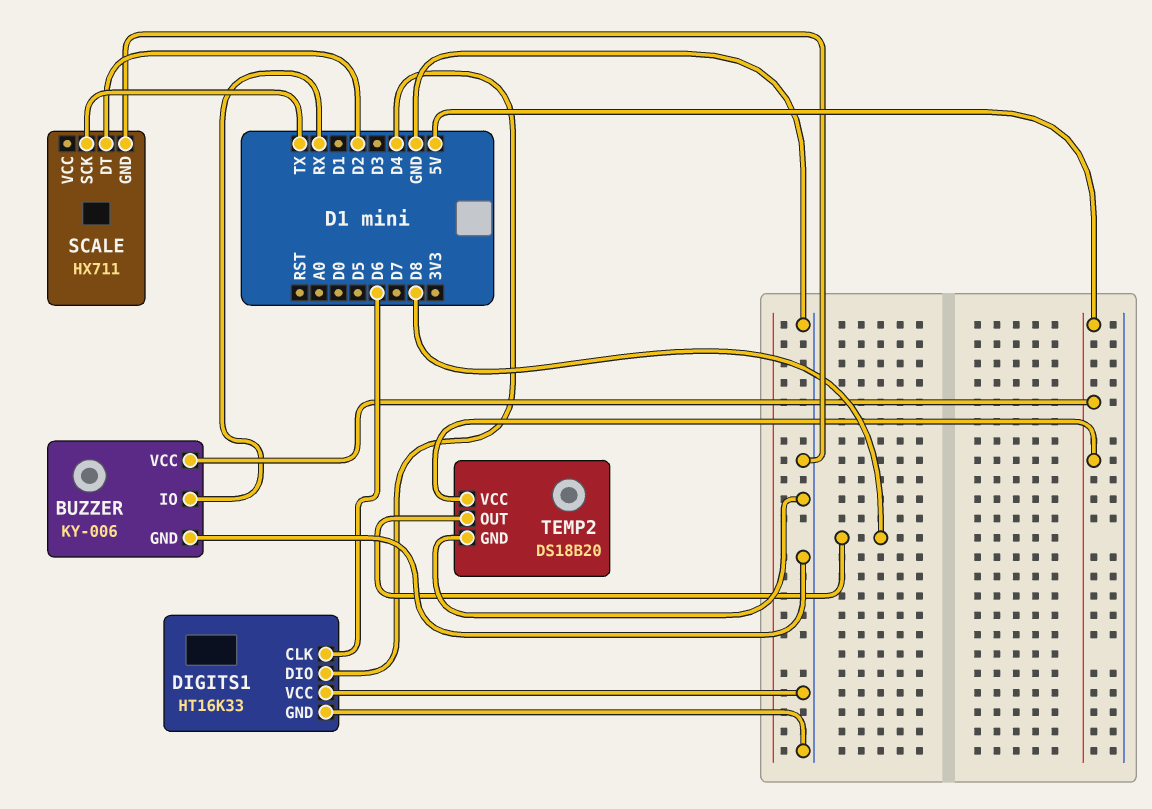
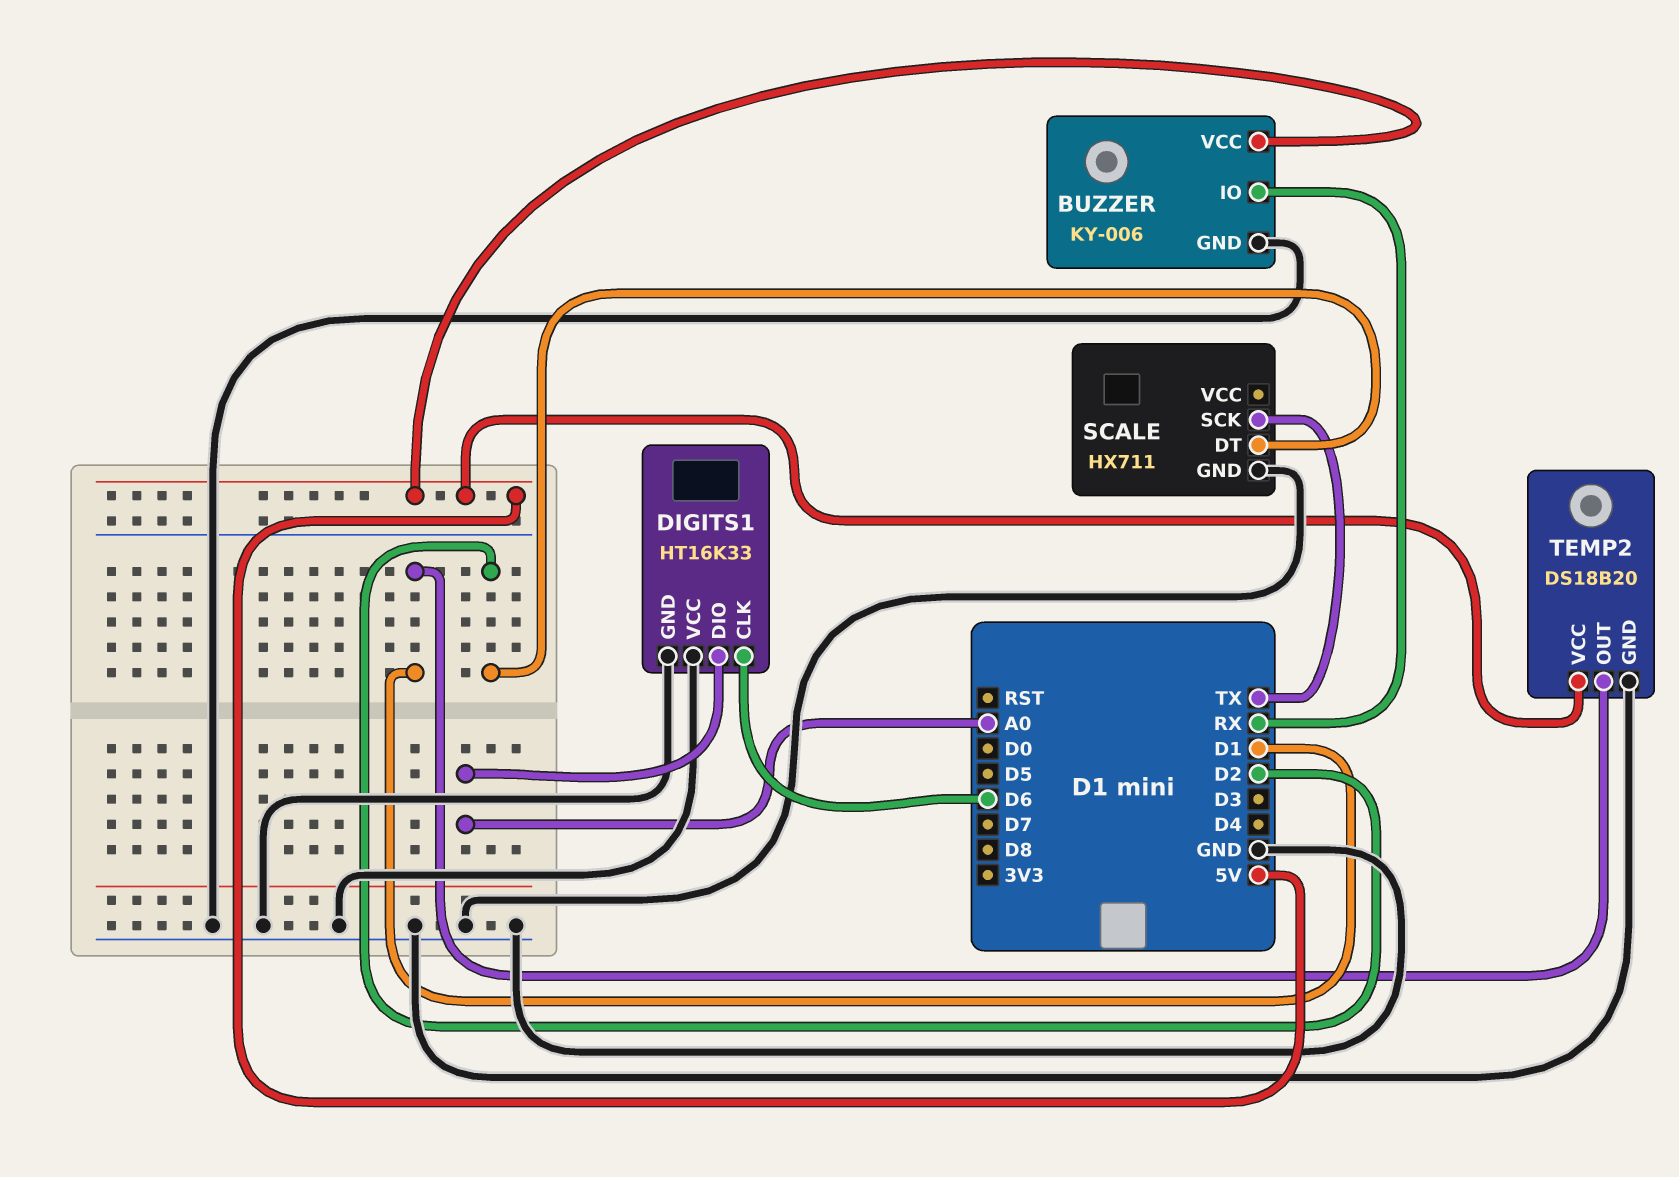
DIGITS1 pin DIO: D4 -> A0
TEMP2 pin OUT: D8 -> D1

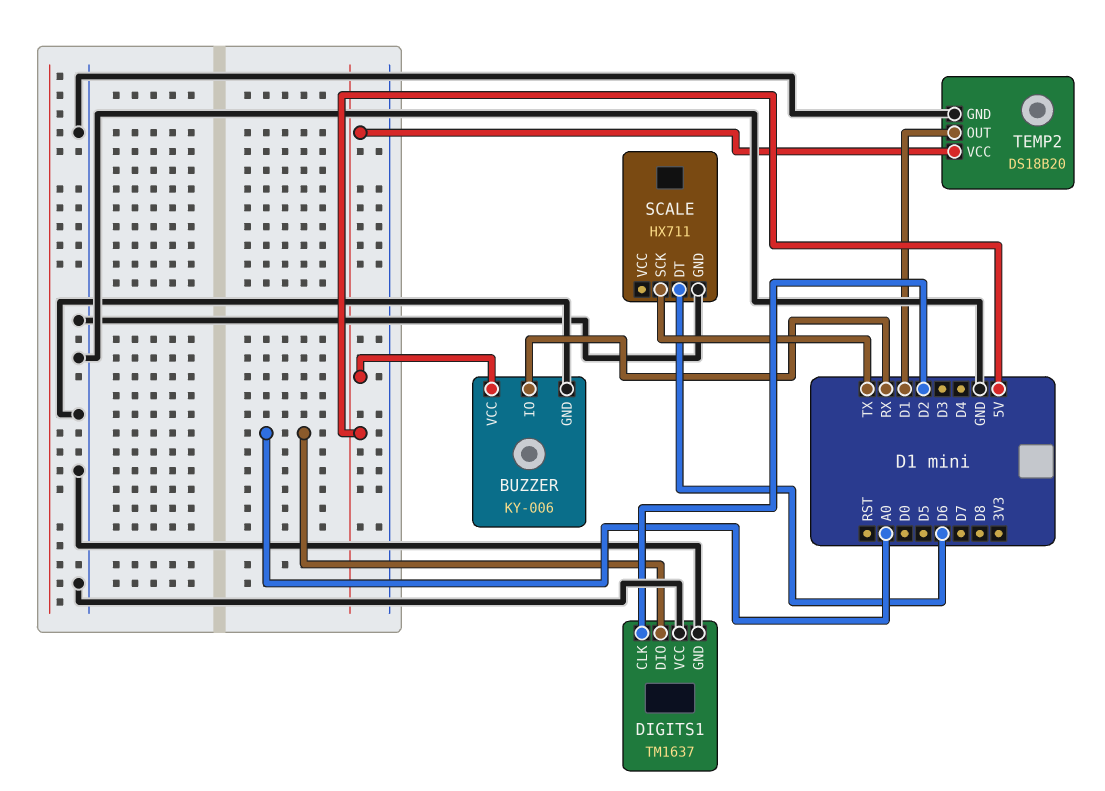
DIGITS1: HT16K33 -> TM1637
DIGITS1 pin CLK: D6 -> D2
SCALE pin DT: D2 -> D6

